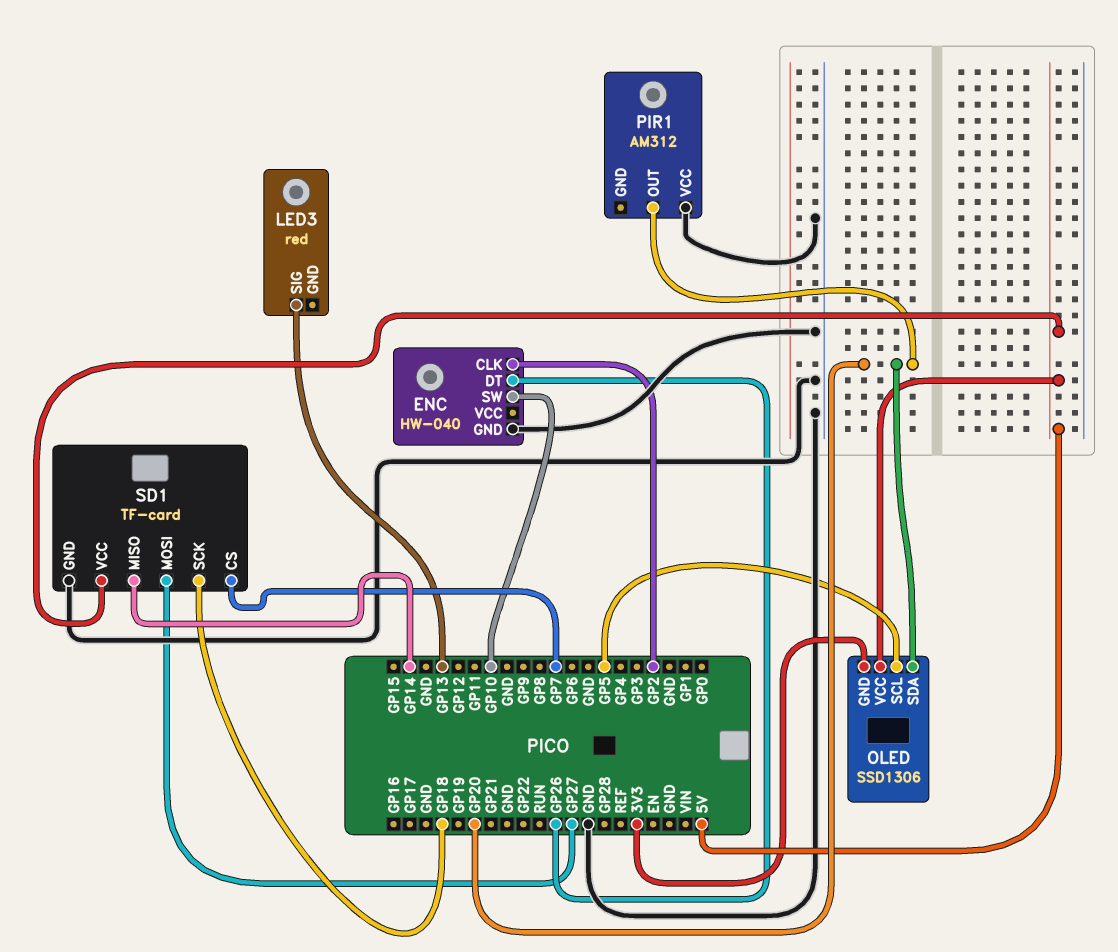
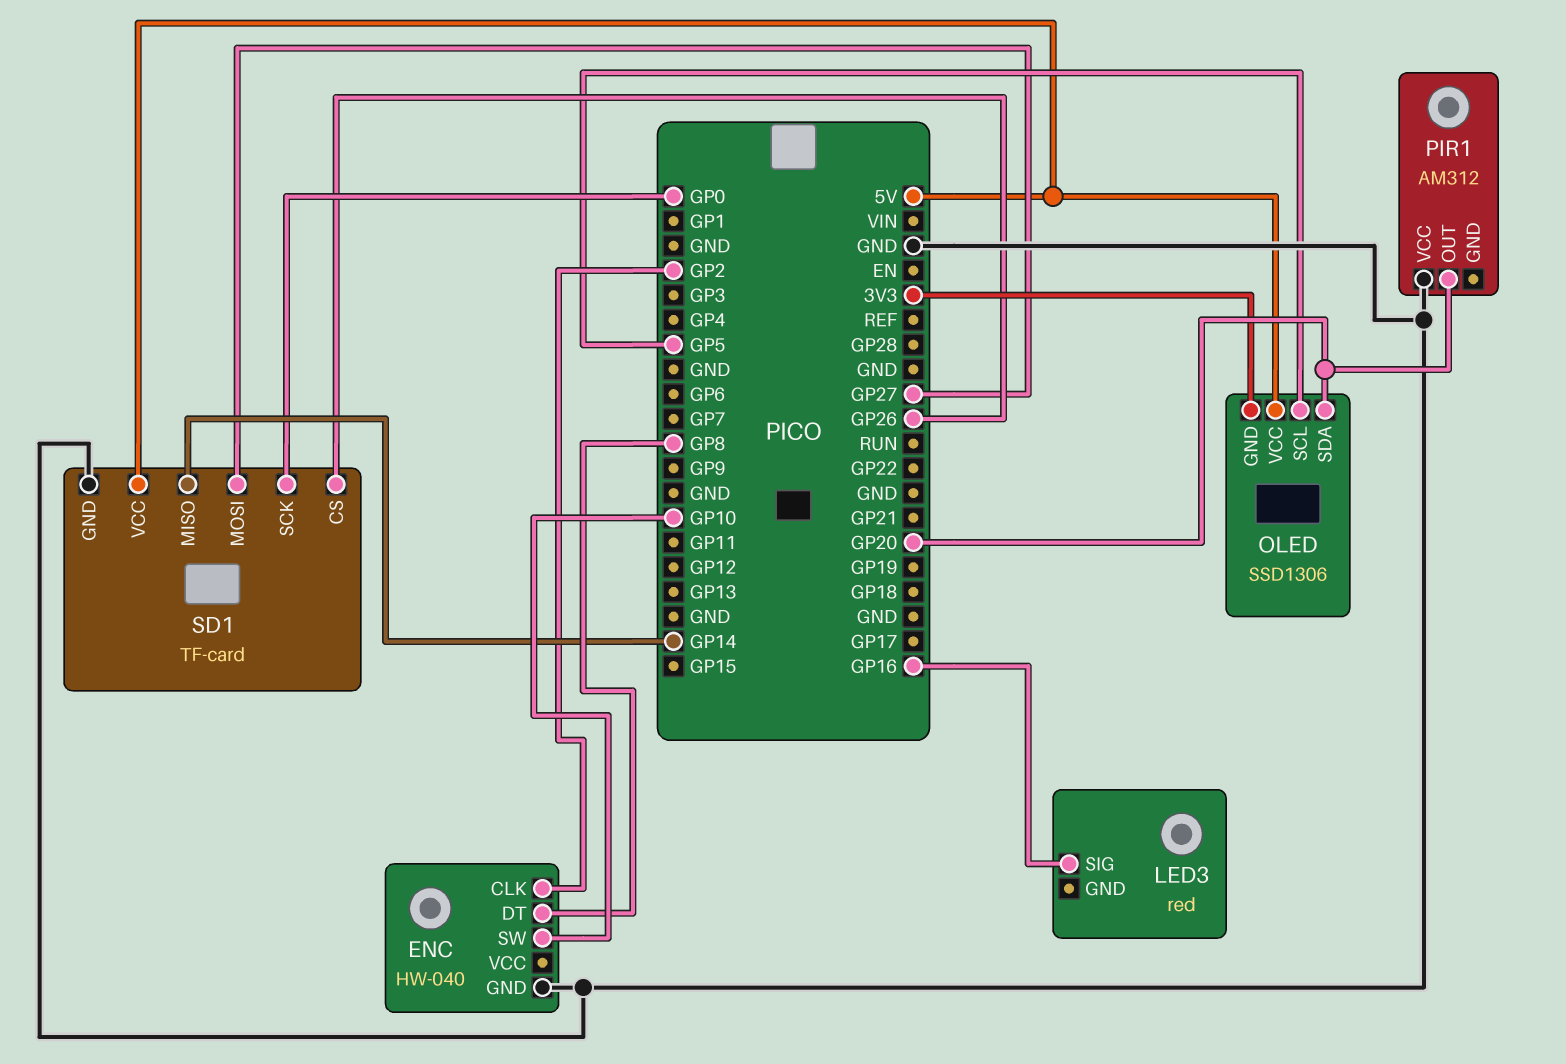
ENC pin DT: GP26 -> GP8
LED3 pin SIG: GP13 -> GP16
SD1 pin CS: GP7 -> GP26
SD1 pin SCK: GP18 -> GP0

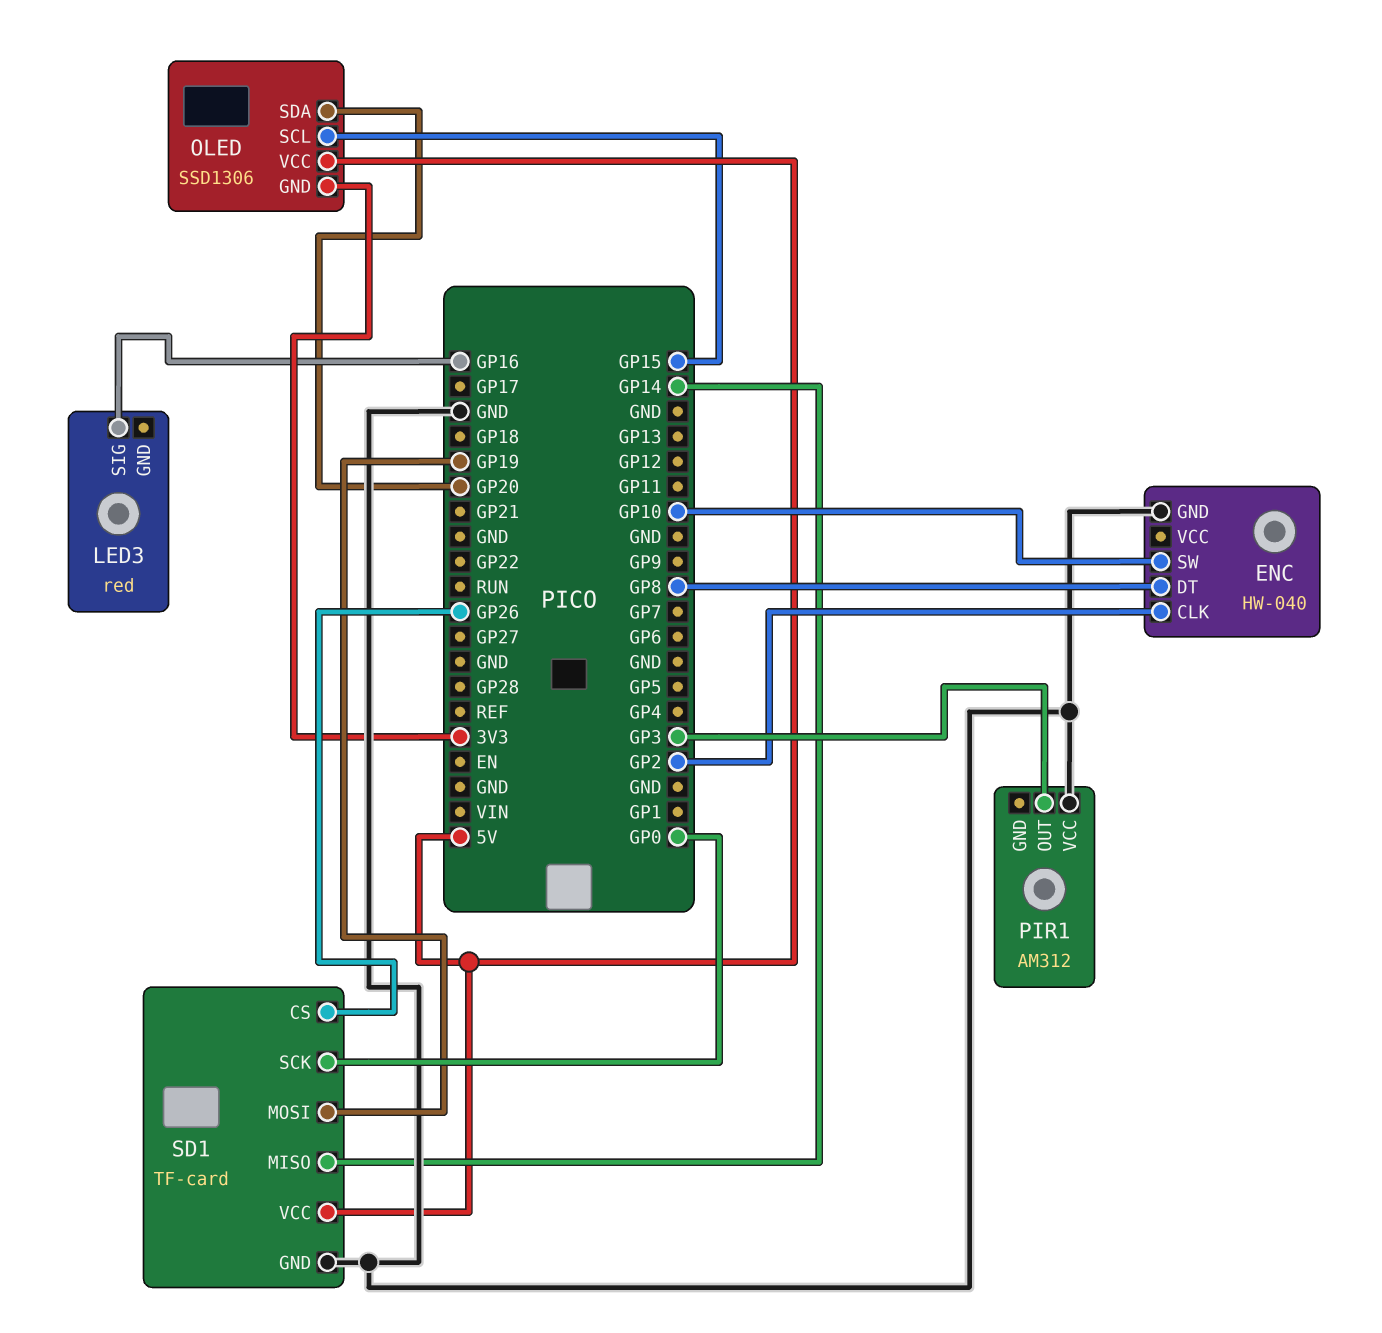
OLED pin SCL: GP5 -> GP15
PIR1 pin OUT: GP20 -> GP3
SD1 pin MOSI: GP27 -> GP19

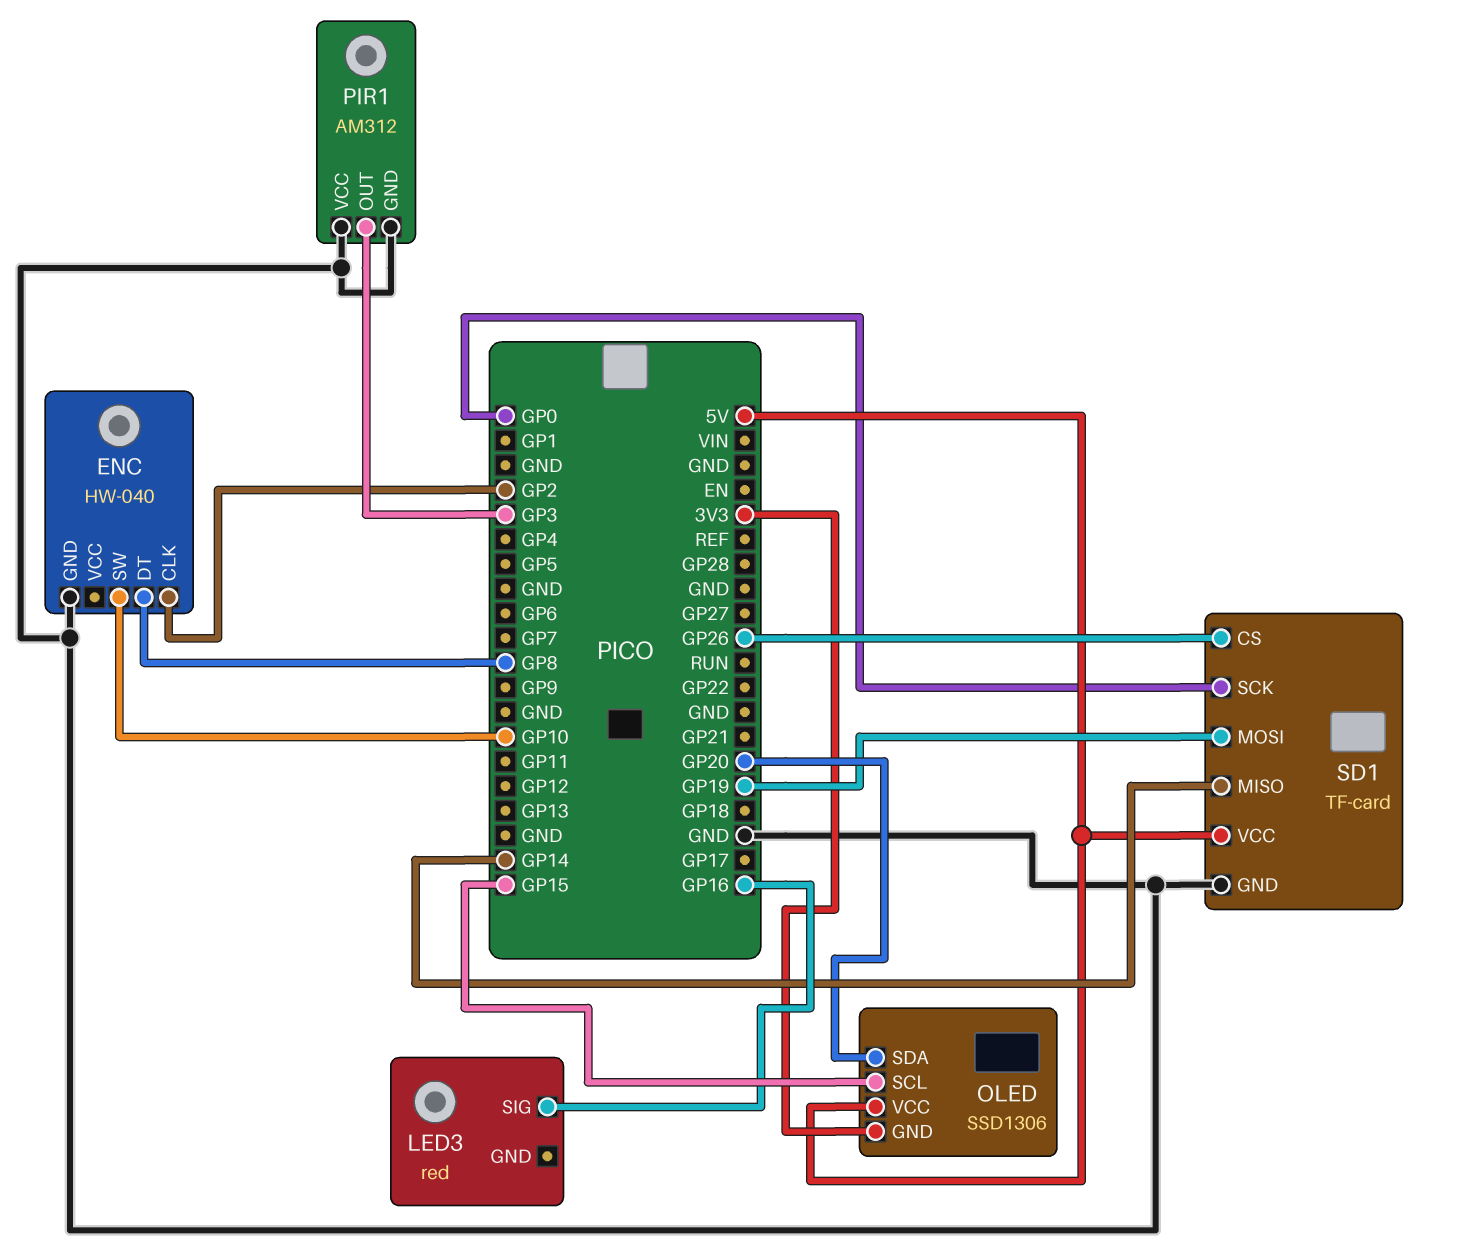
PIR1 pin GND: none -> GND

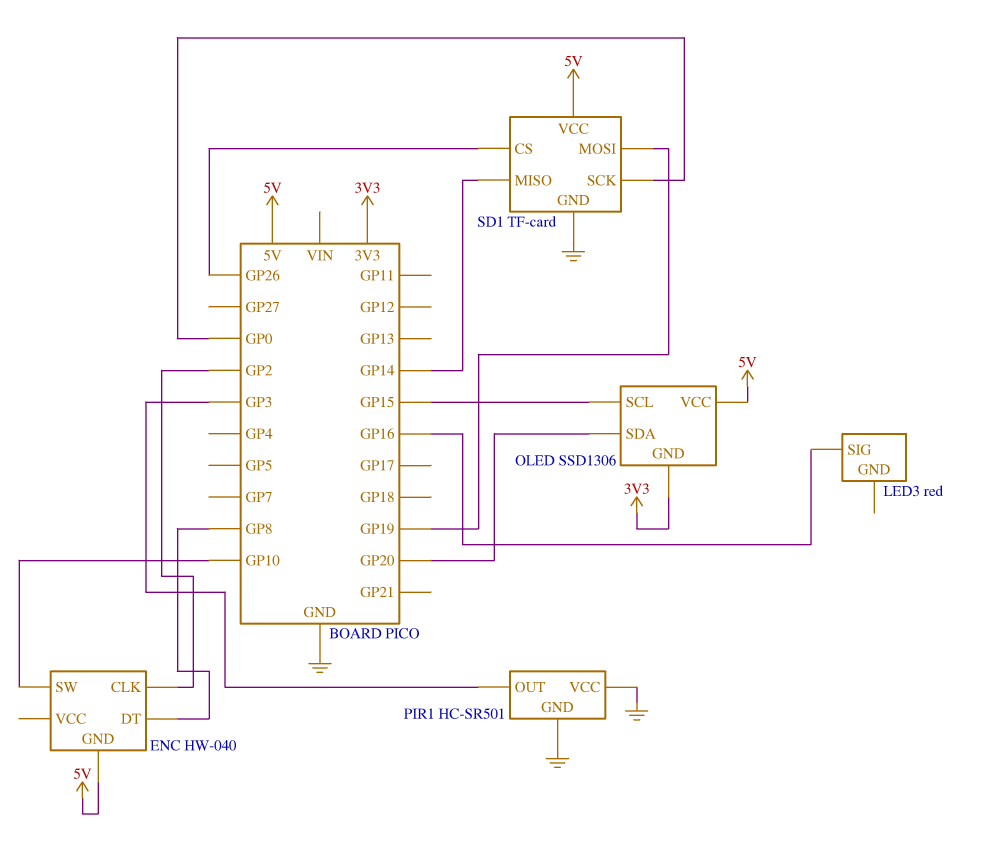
ENC pin GND: GND -> 5V
PIR1: AM312 -> HC-SR501

